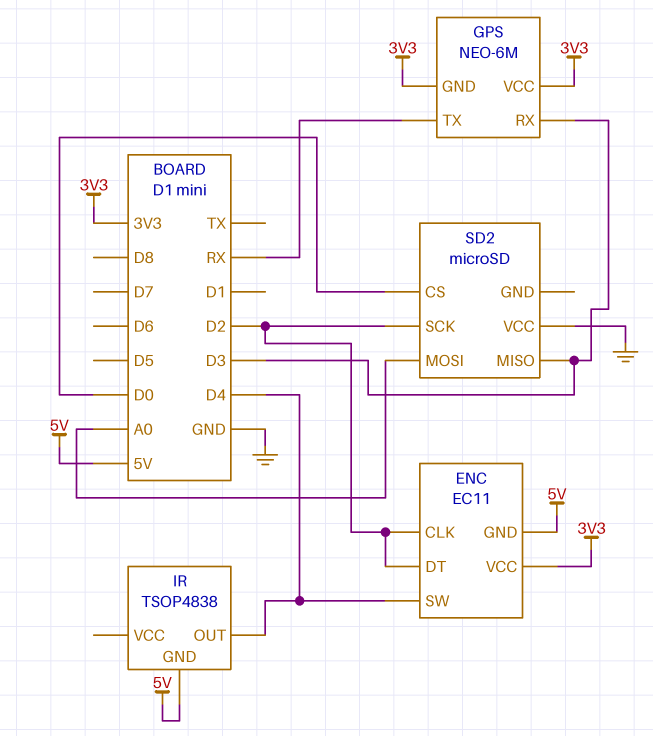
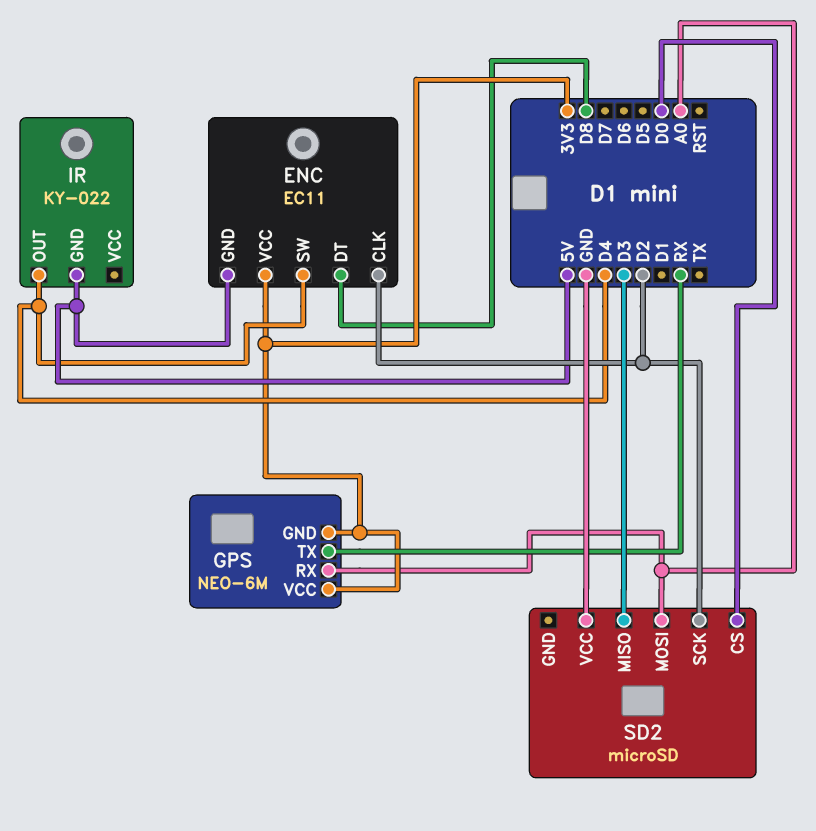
ENC pin DT: D2 -> D8
GPS pin RX: D3 -> A0
IR: TSOP4838 -> KY-022

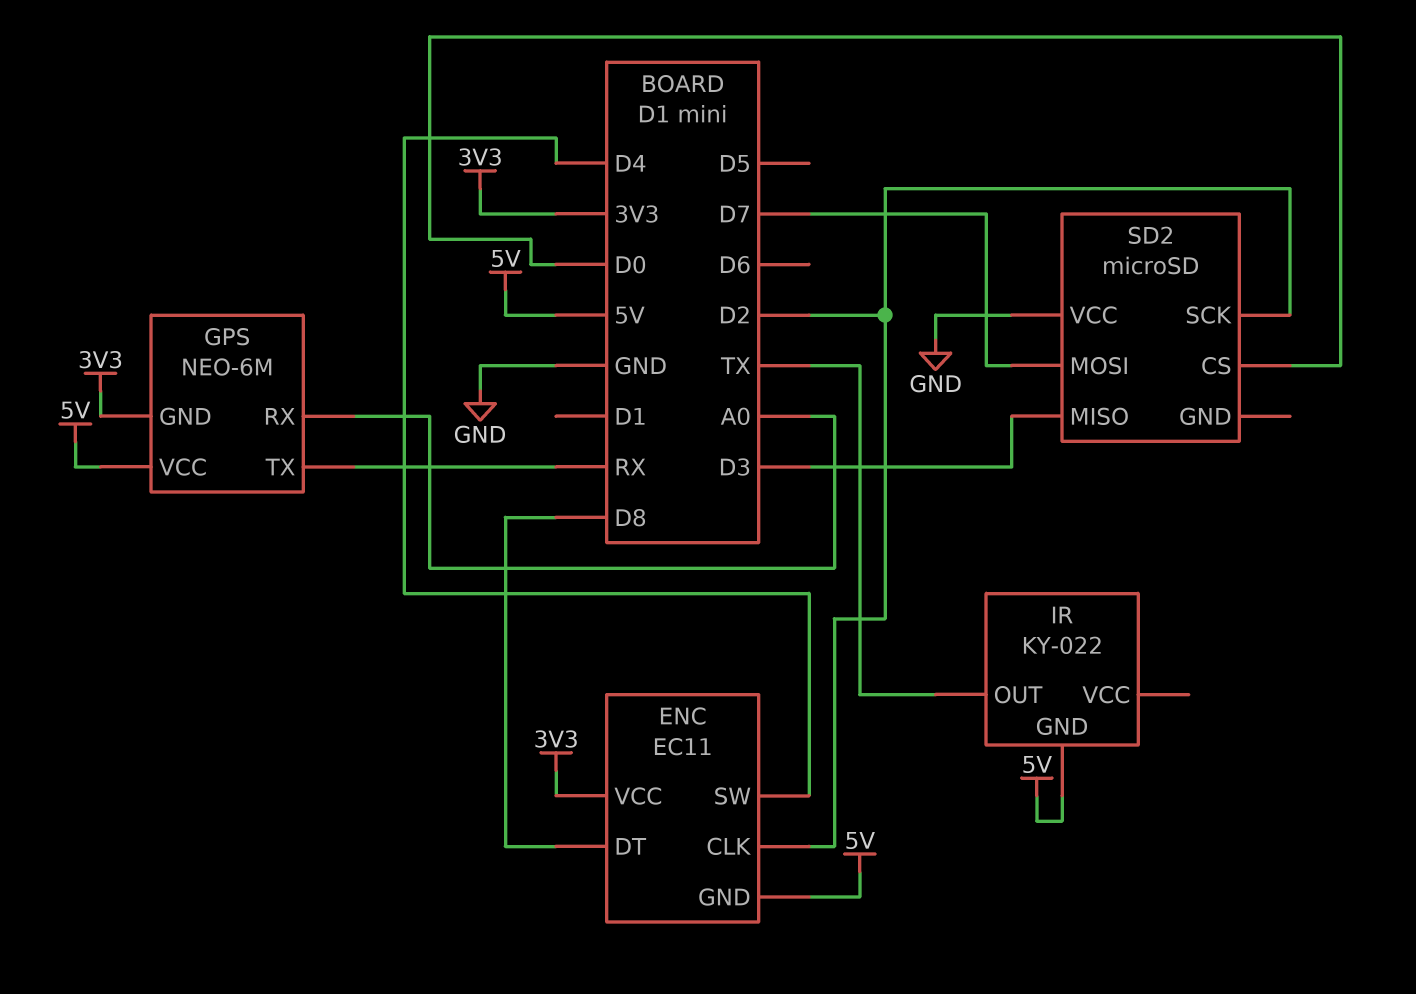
GPS pin VCC: 3V3 -> 5V
IR pin OUT: D4 -> TX
SD2 pin MOSI: A0 -> D7

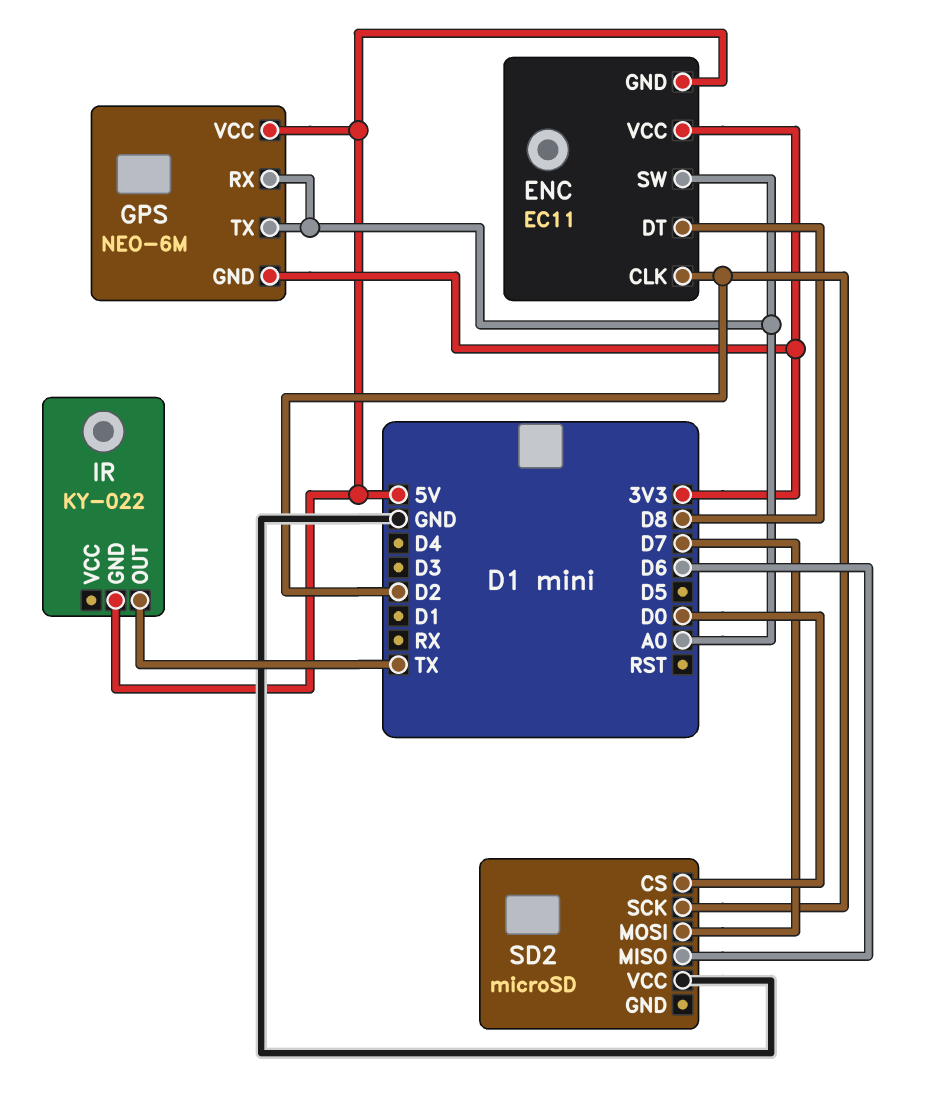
ENC pin SW: D4 -> A0
GPS pin TX: RX -> A0
SD2 pin MISO: D3 -> D6

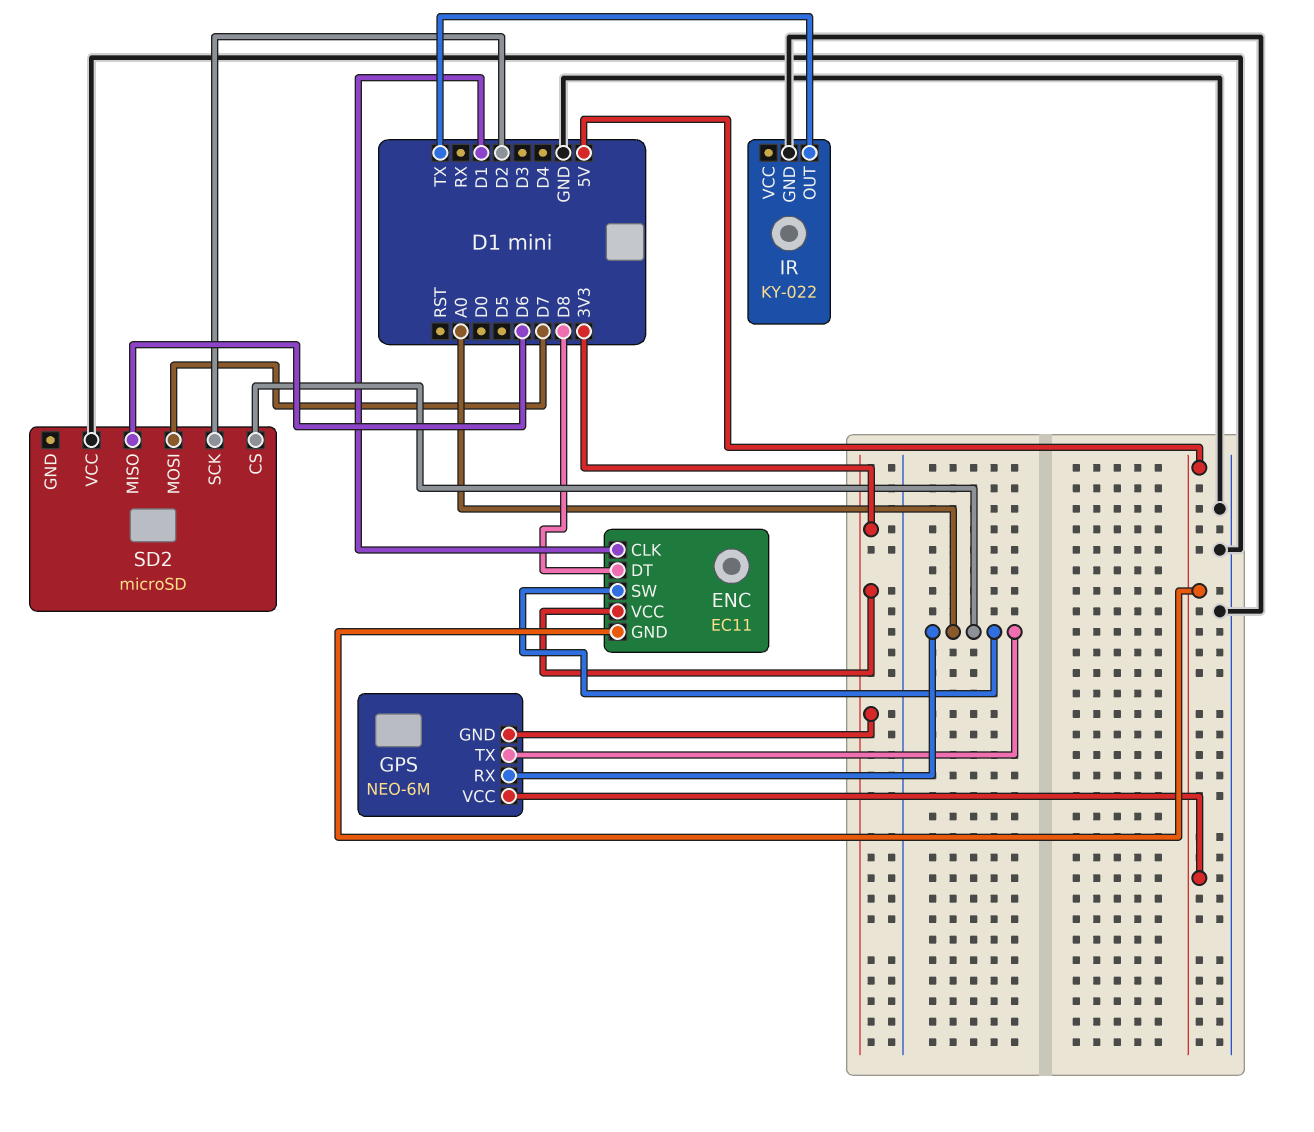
ENC pin CLK: D2 -> D1
IR pin GND: 5V -> GND
SD2 pin CS: D0 -> A0

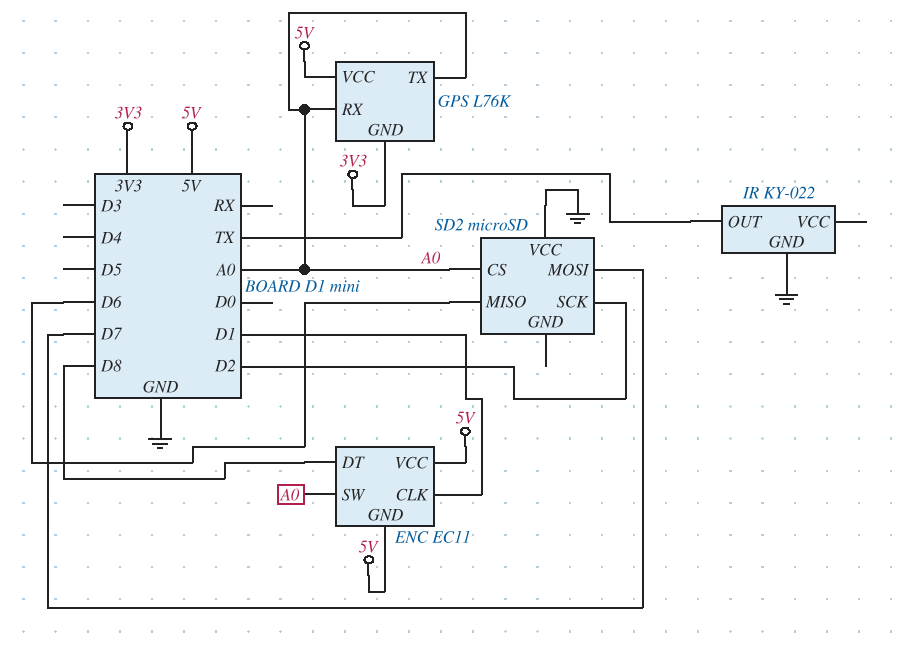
ENC pin VCC: 3V3 -> 5V
GPS: NEO-6M -> L76K

